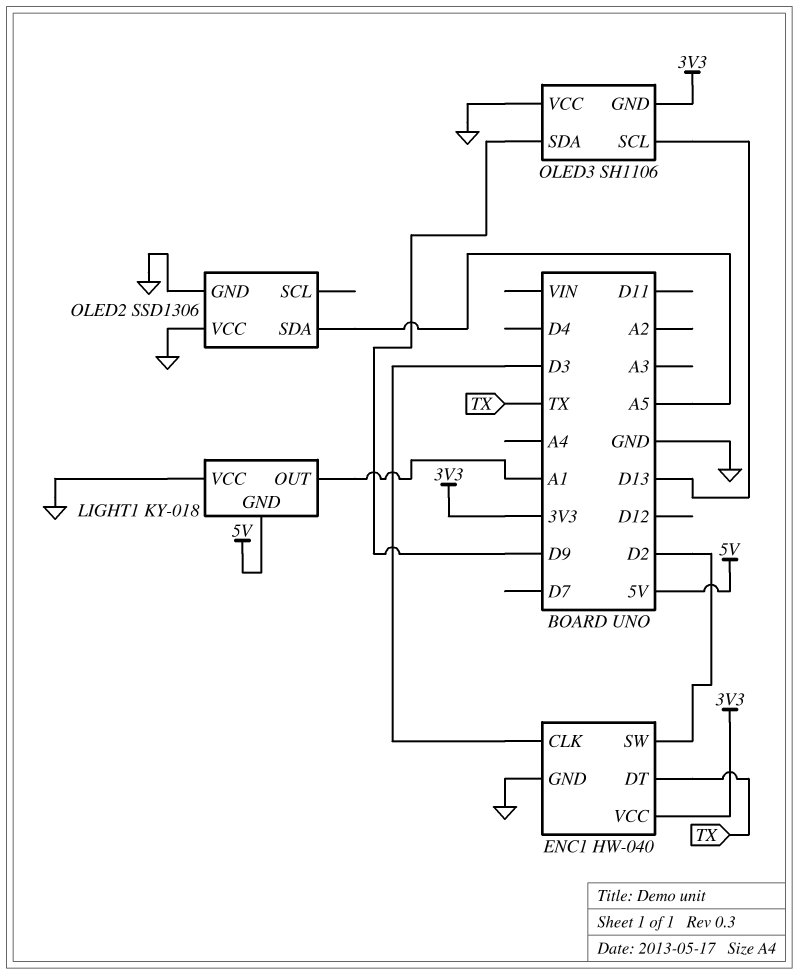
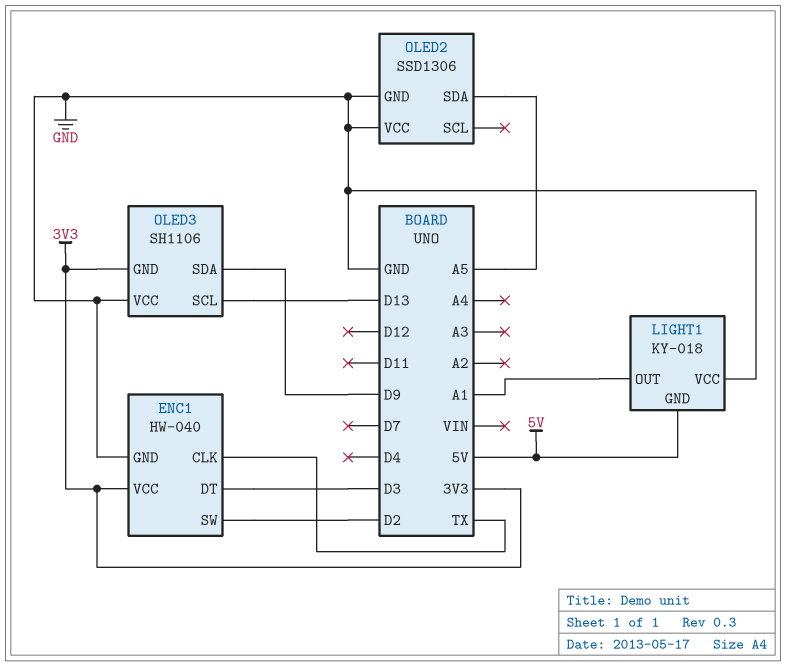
ENC1 pin CLK: D3 -> TX
ENC1 pin DT: TX -> D3

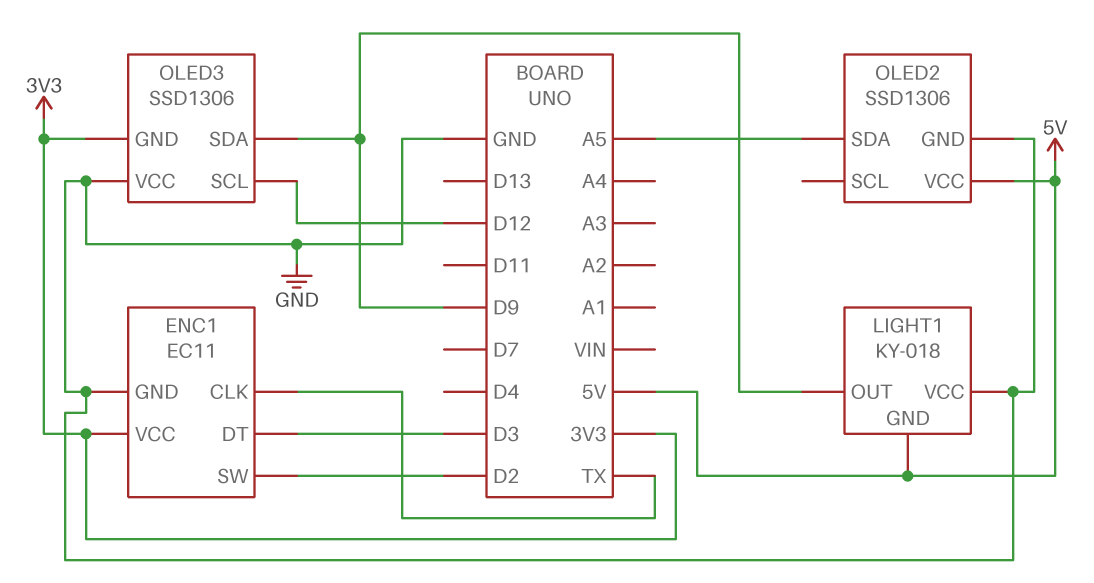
ENC1: HW-040 -> EC11
LIGHT1 pin OUT: A1 -> D9
OLED2 pin VCC: GND -> 5V
OLED3: SH1106 -> SSD1306
OLED3 pin SCL: D13 -> D12

